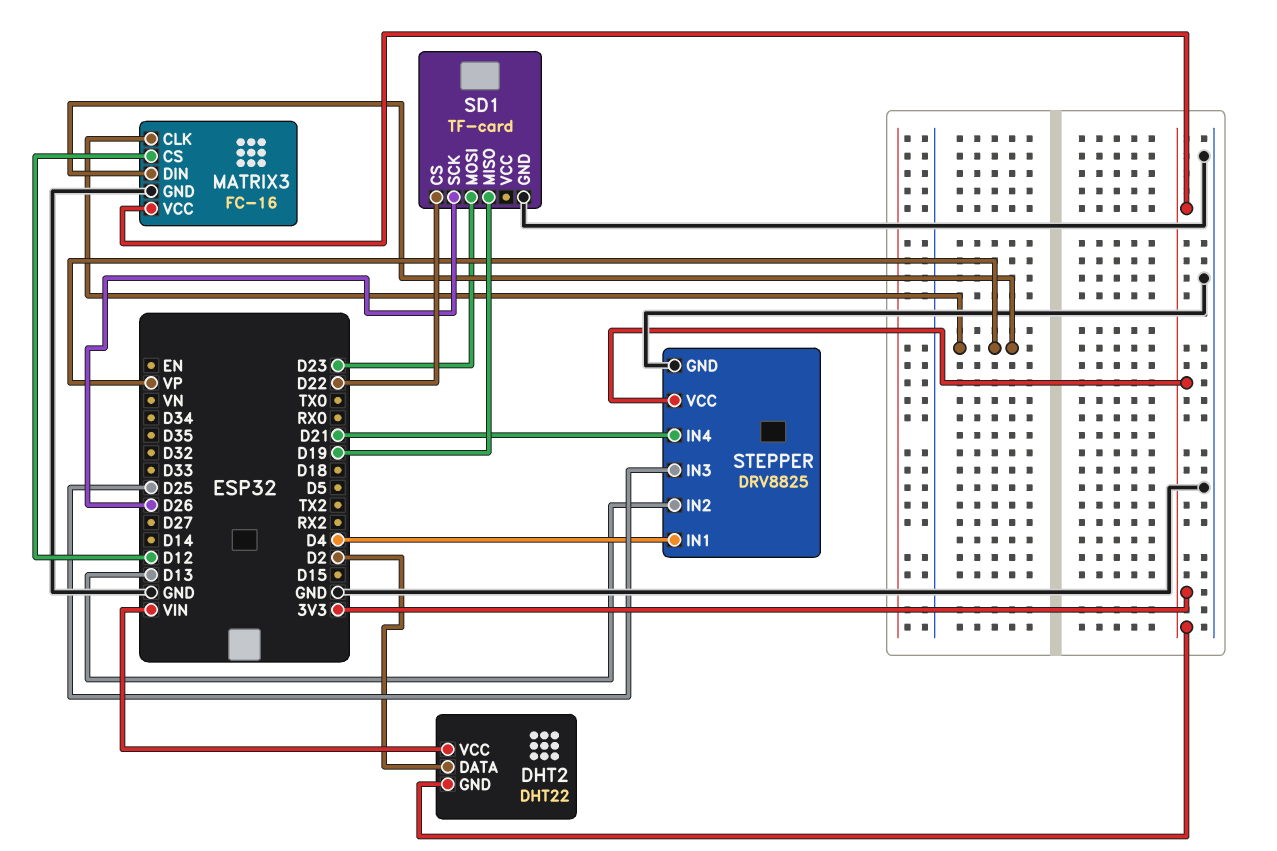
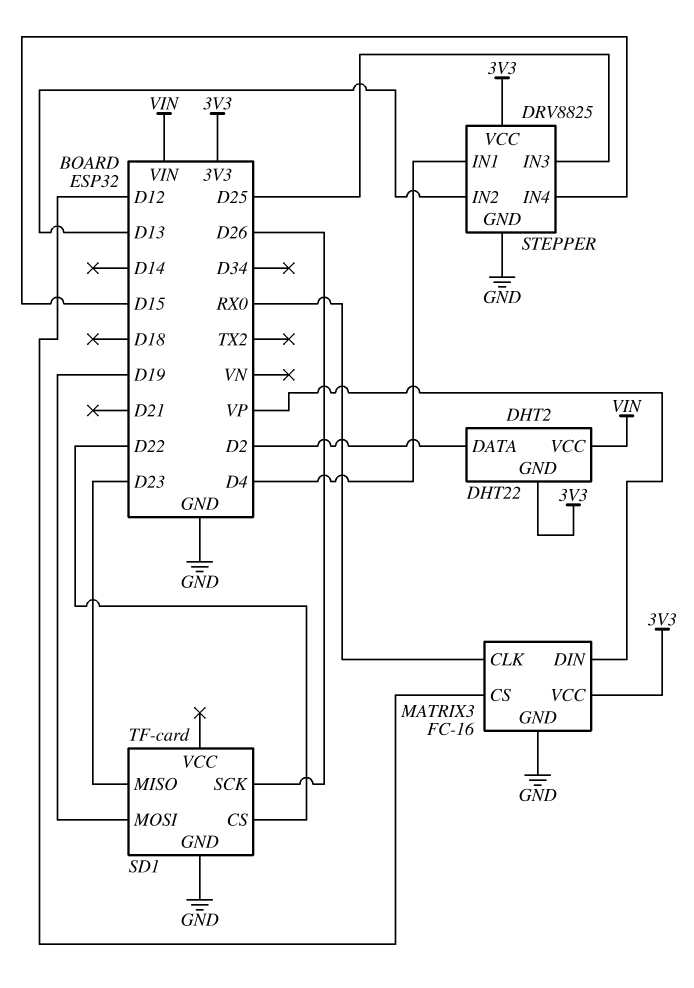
MATRIX3 pin CLK: VP -> RX0
SD1 pin MISO: D19 -> D23
SD1 pin MOSI: D23 -> D19
STEPPER pin IN4: D21 -> D15

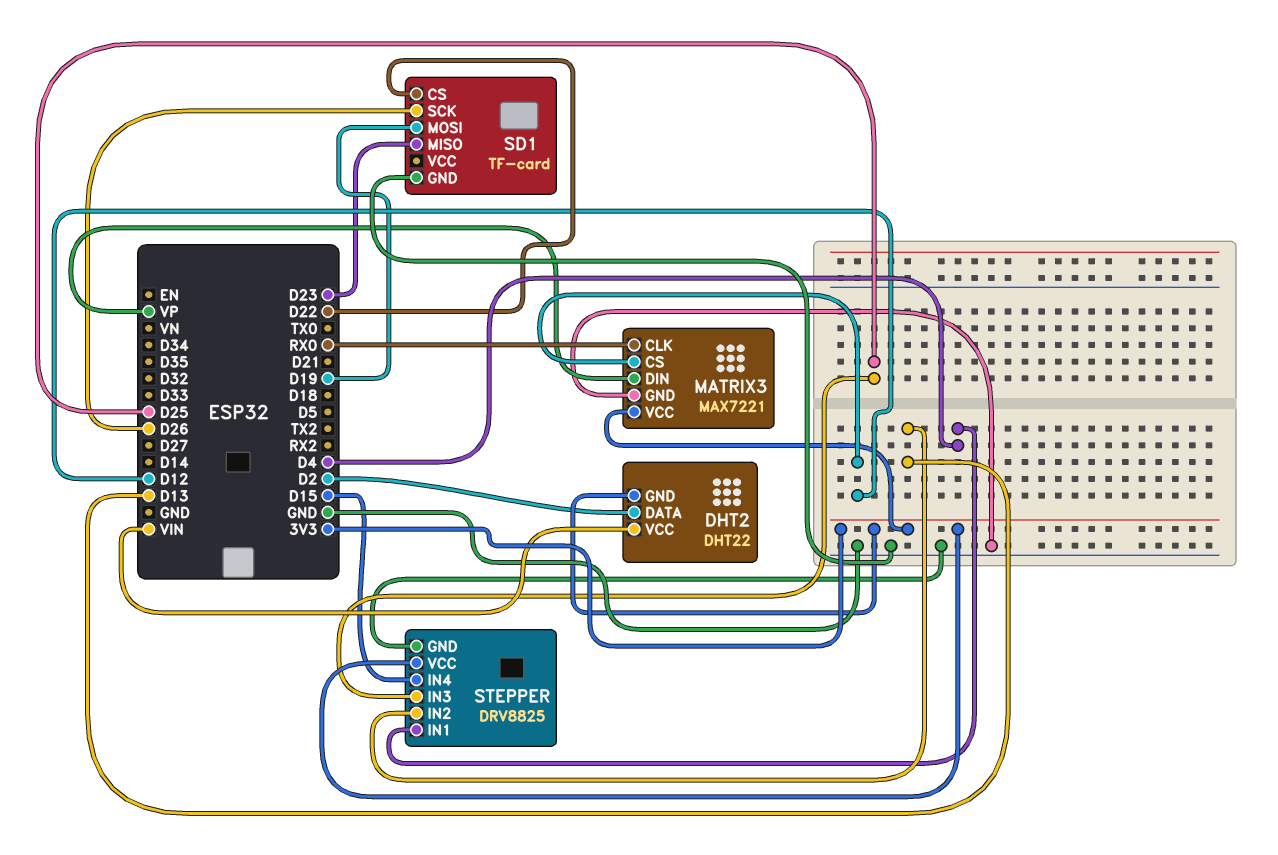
MATRIX3: FC-16 -> MAX7221

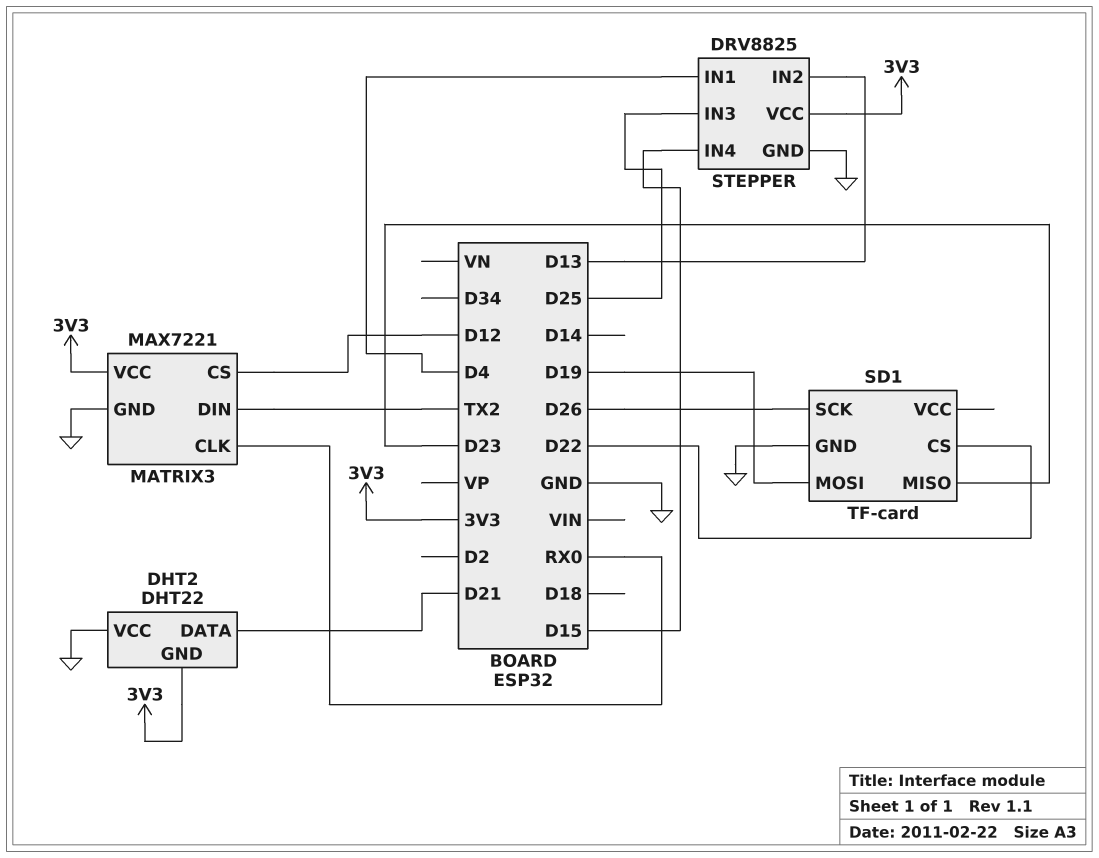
DHT2 pin DATA: D2 -> D21
DHT2 pin VCC: VIN -> GND
MATRIX3 pin DIN: VP -> TX2

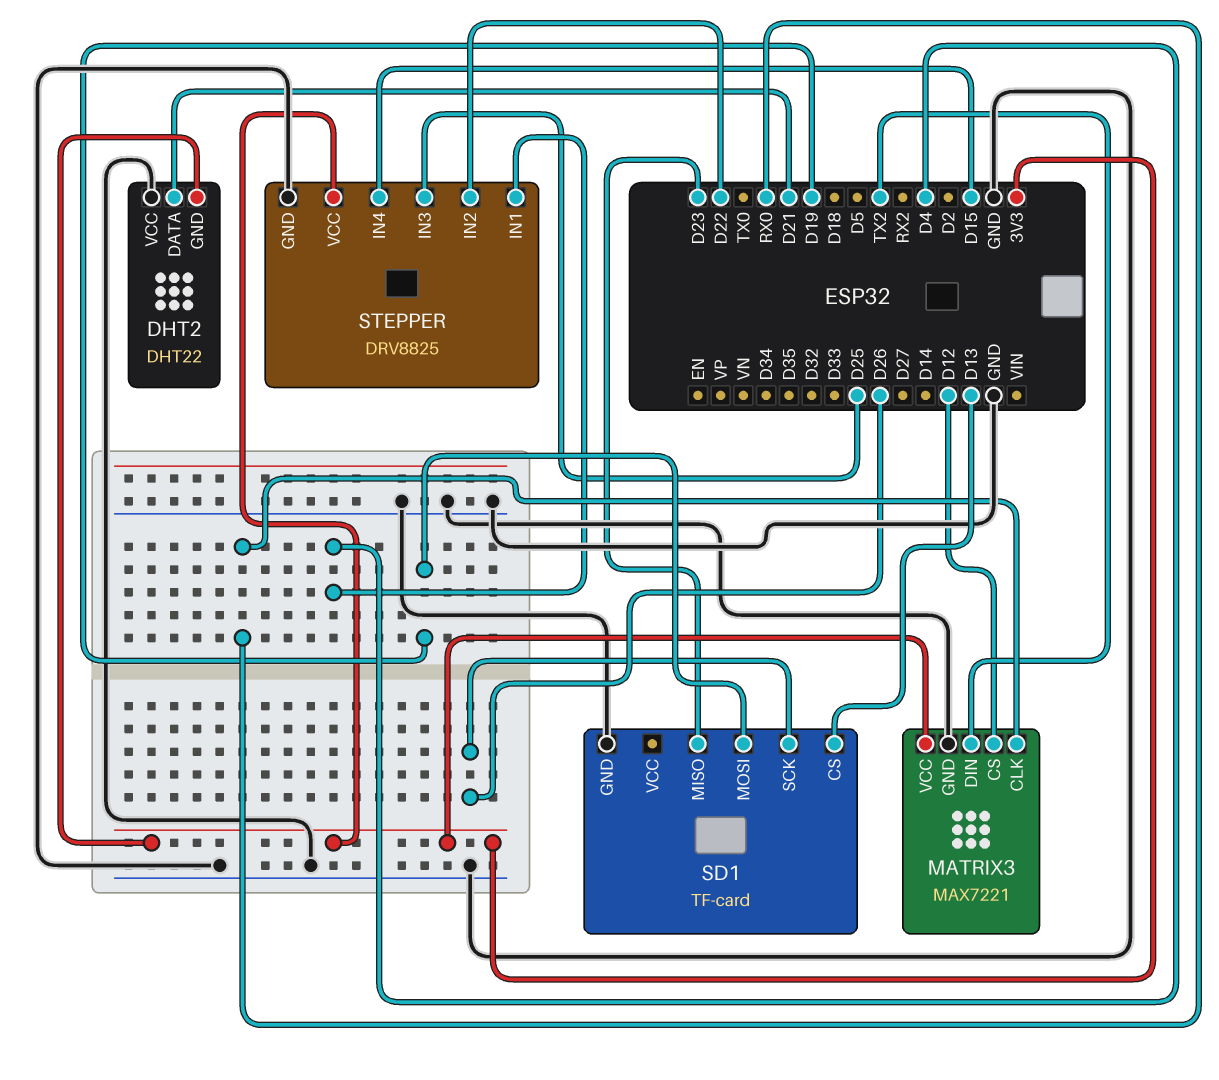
SD1 pin CS: D22 -> D13
STEPPER pin IN2: D13 -> D22

